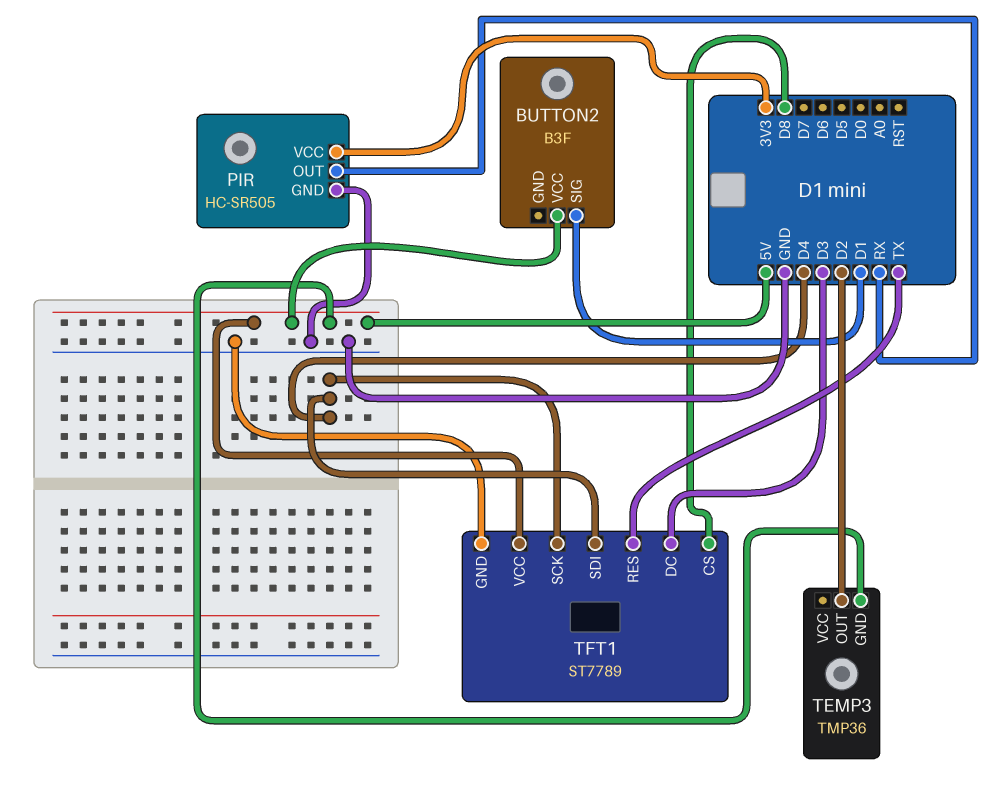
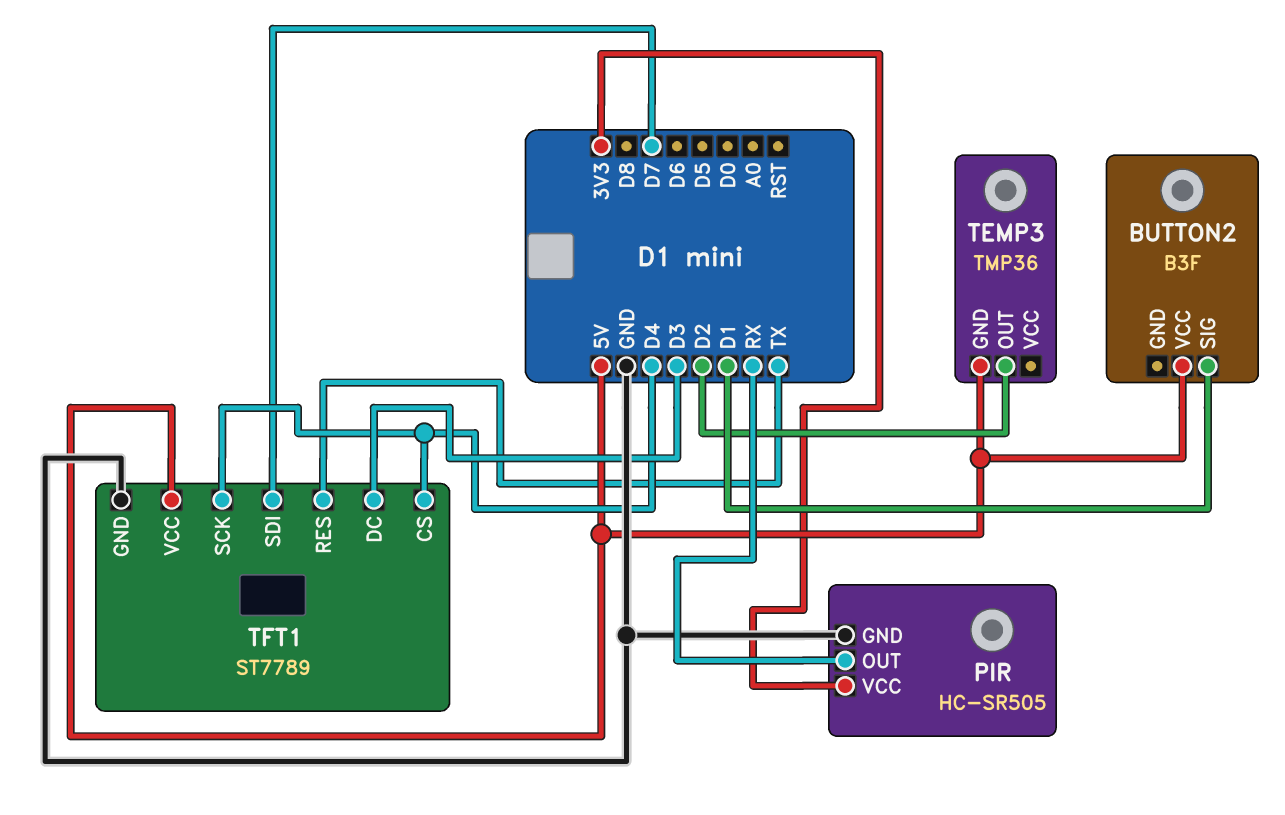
TFT1 pin CS: D8 -> D4
TFT1 pin SDI: D4 -> D7

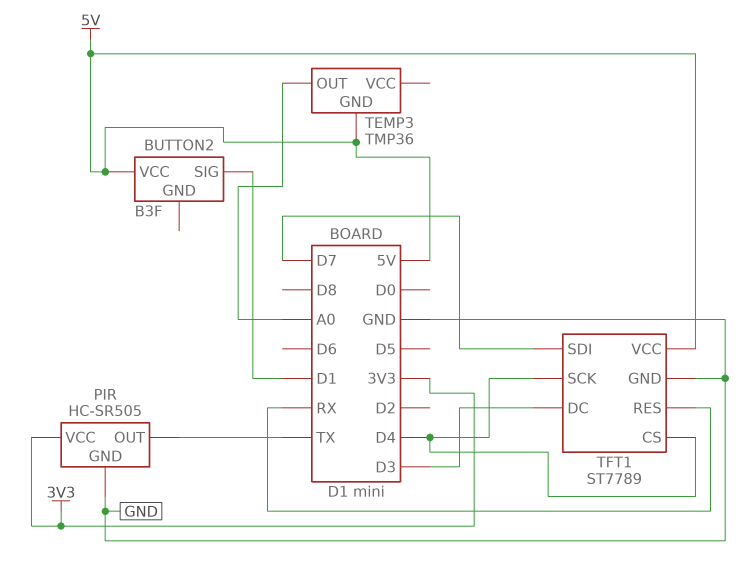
PIR pin OUT: RX -> TX
TEMP3 pin OUT: D2 -> A0
TFT1 pin RES: TX -> RX

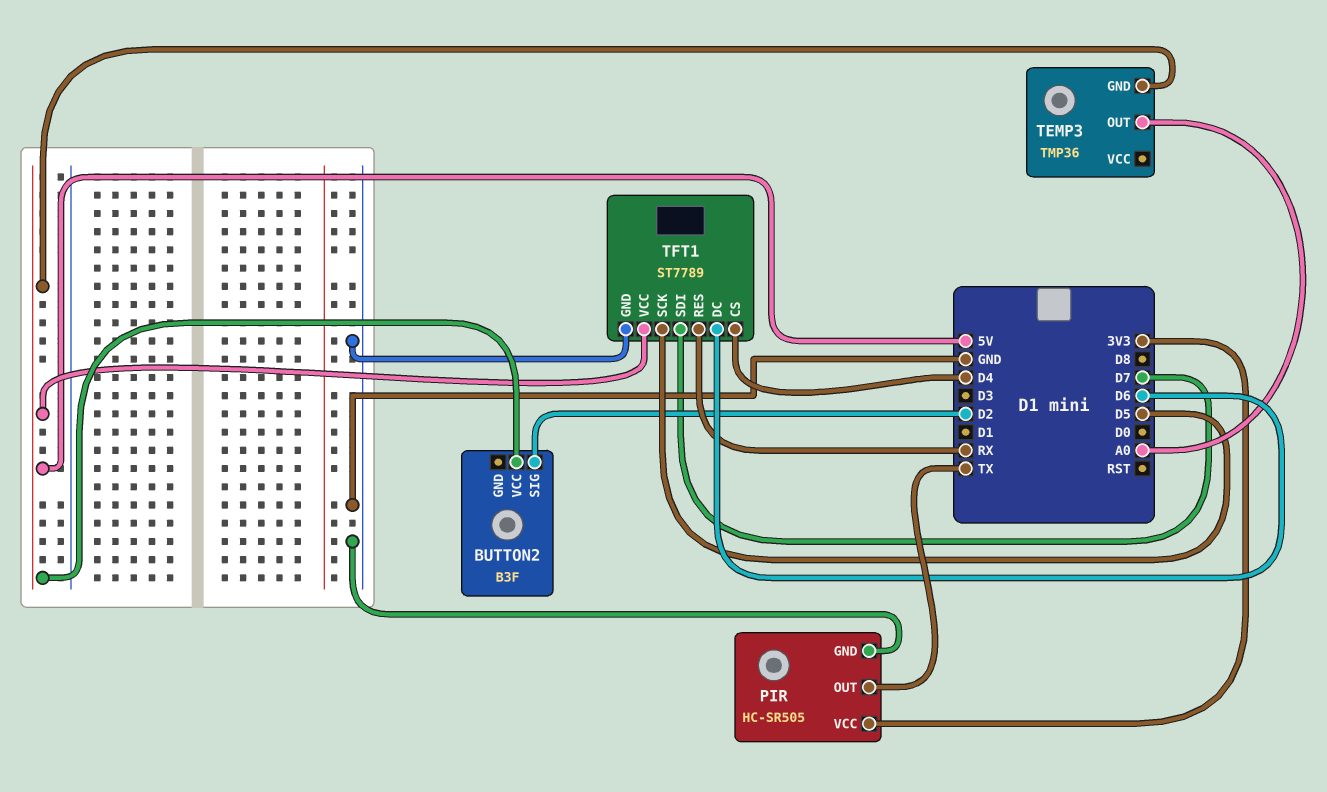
BUTTON2 pin SIG: D1 -> D2
TFT1 pin DC: D3 -> D6
TFT1 pin SCK: D4 -> D5

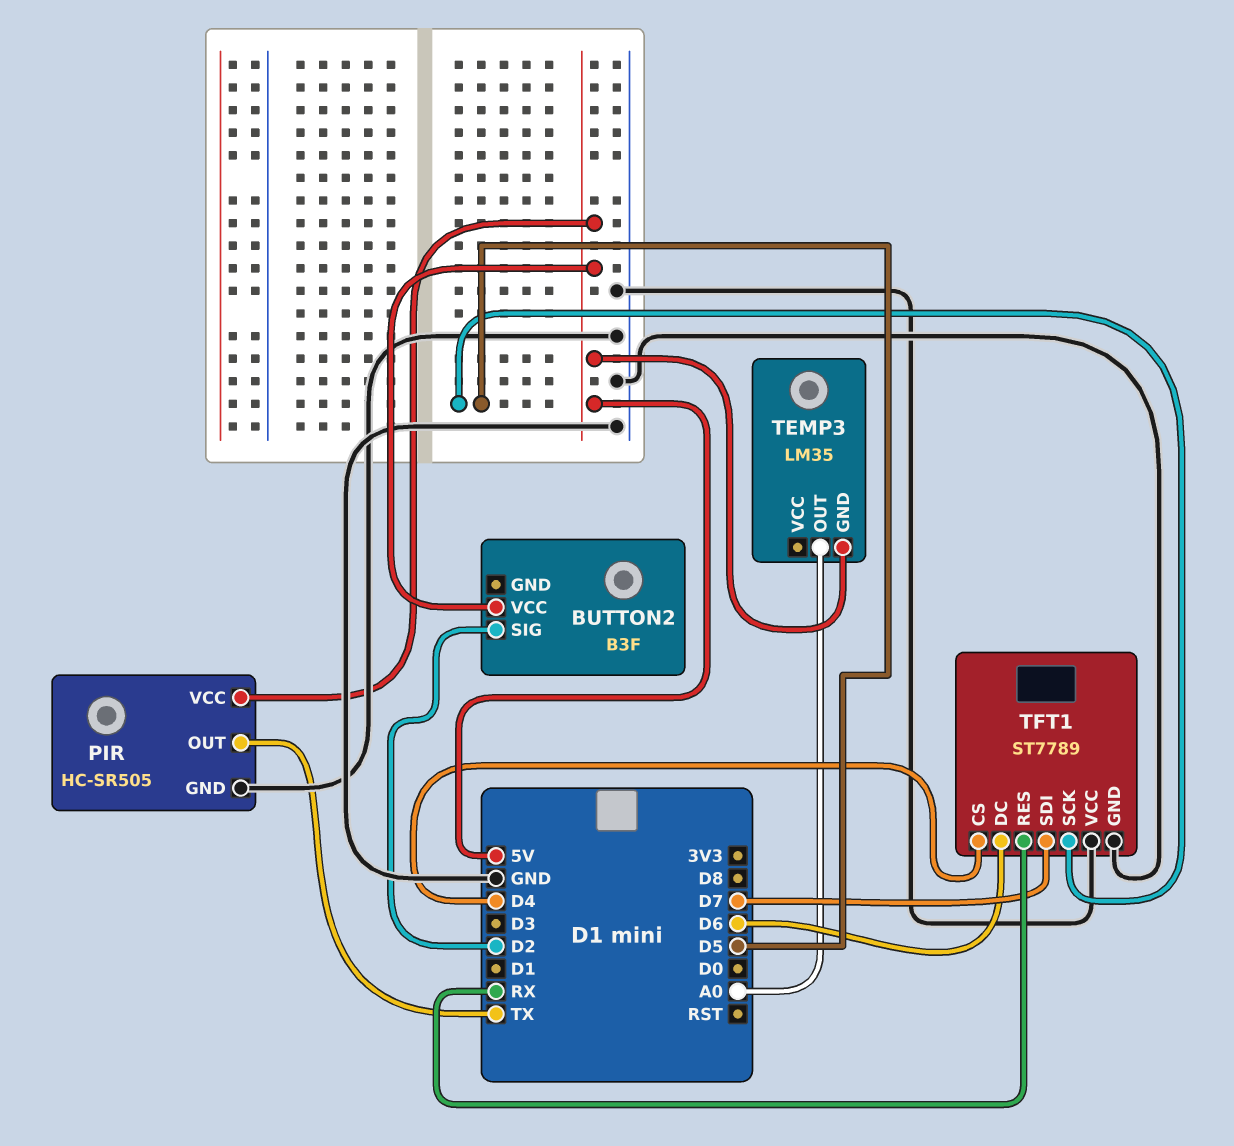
PIR pin VCC: 3V3 -> 5V
TEMP3: TMP36 -> LM35
TFT1 pin VCC: 5V -> GND

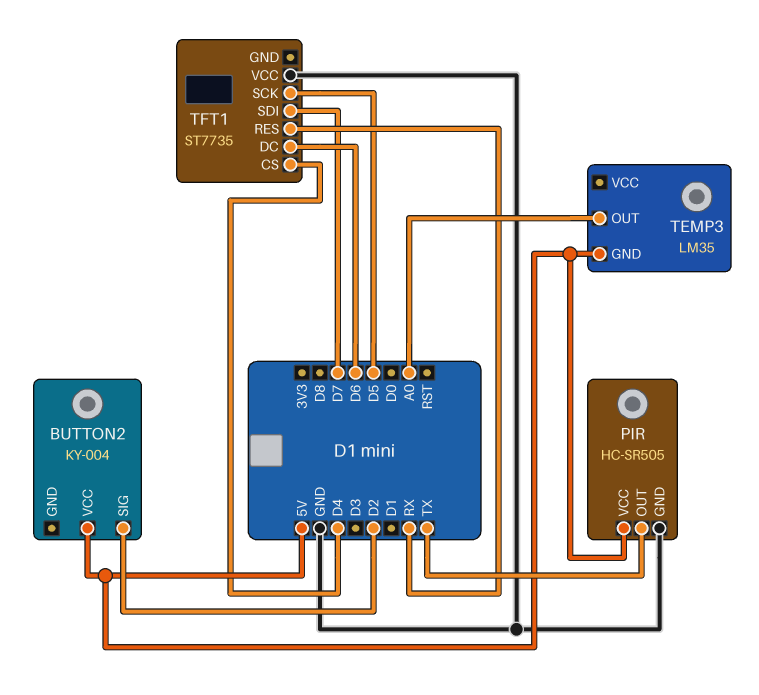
BUTTON2: B3F -> KY-004
TFT1: ST7789 -> ST7735
TFT1 pin GND: GND -> none

